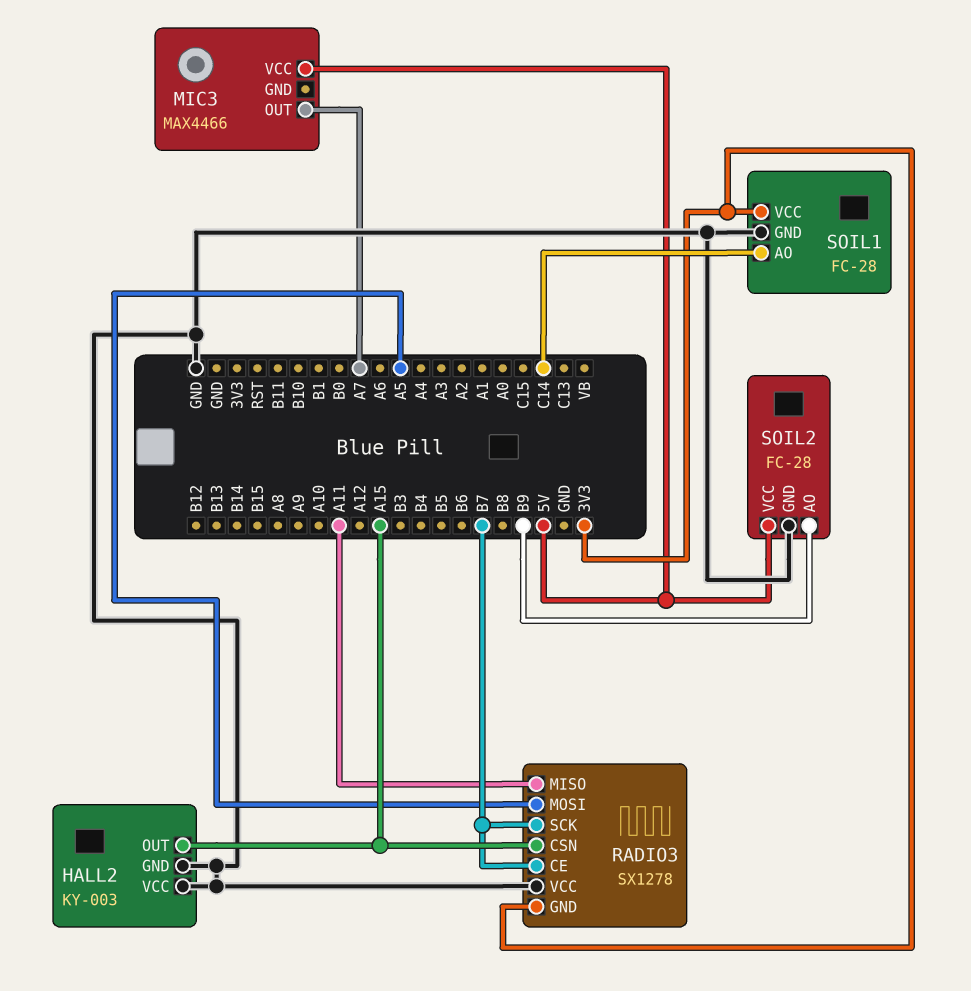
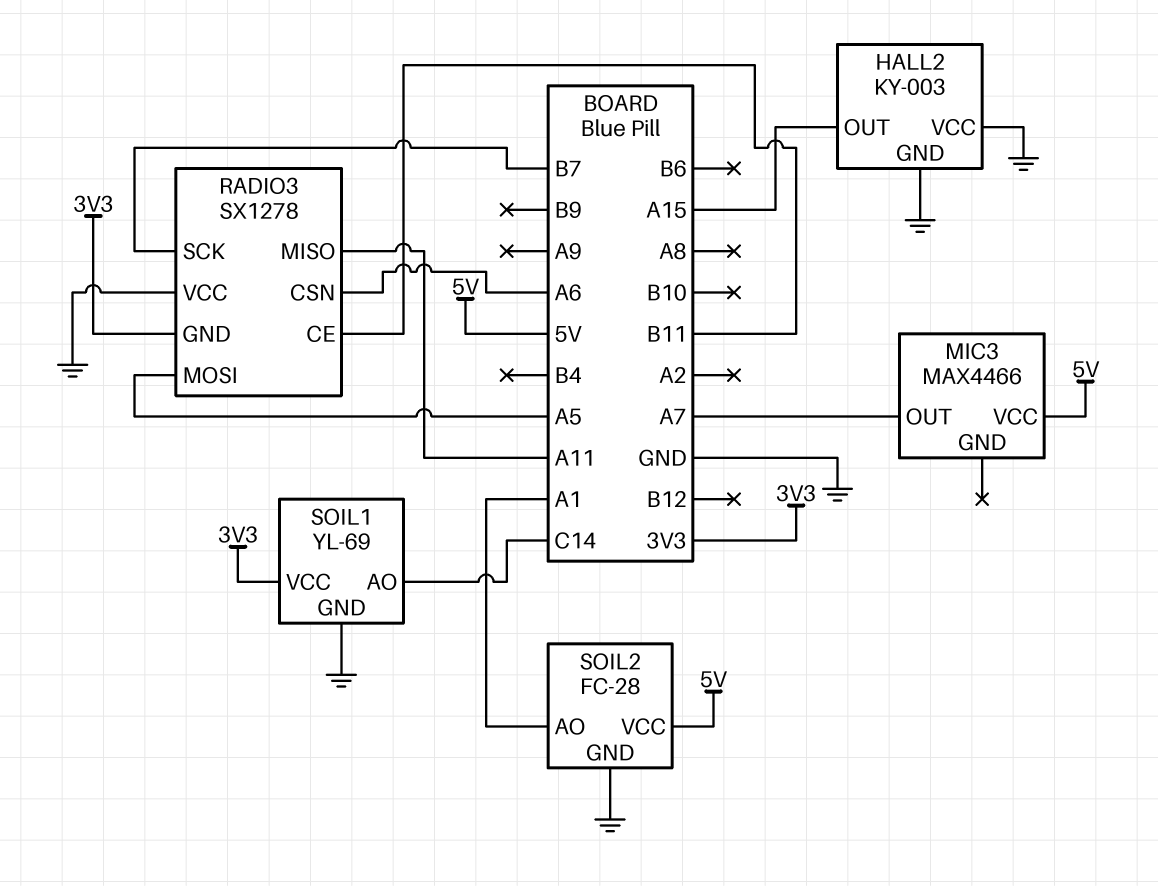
RADIO3 pin CE: B7 -> B11
RADIO3 pin CSN: A15 -> A6
SOIL1: FC-28 -> YL-69
SOIL2 pin AO: B9 -> A1

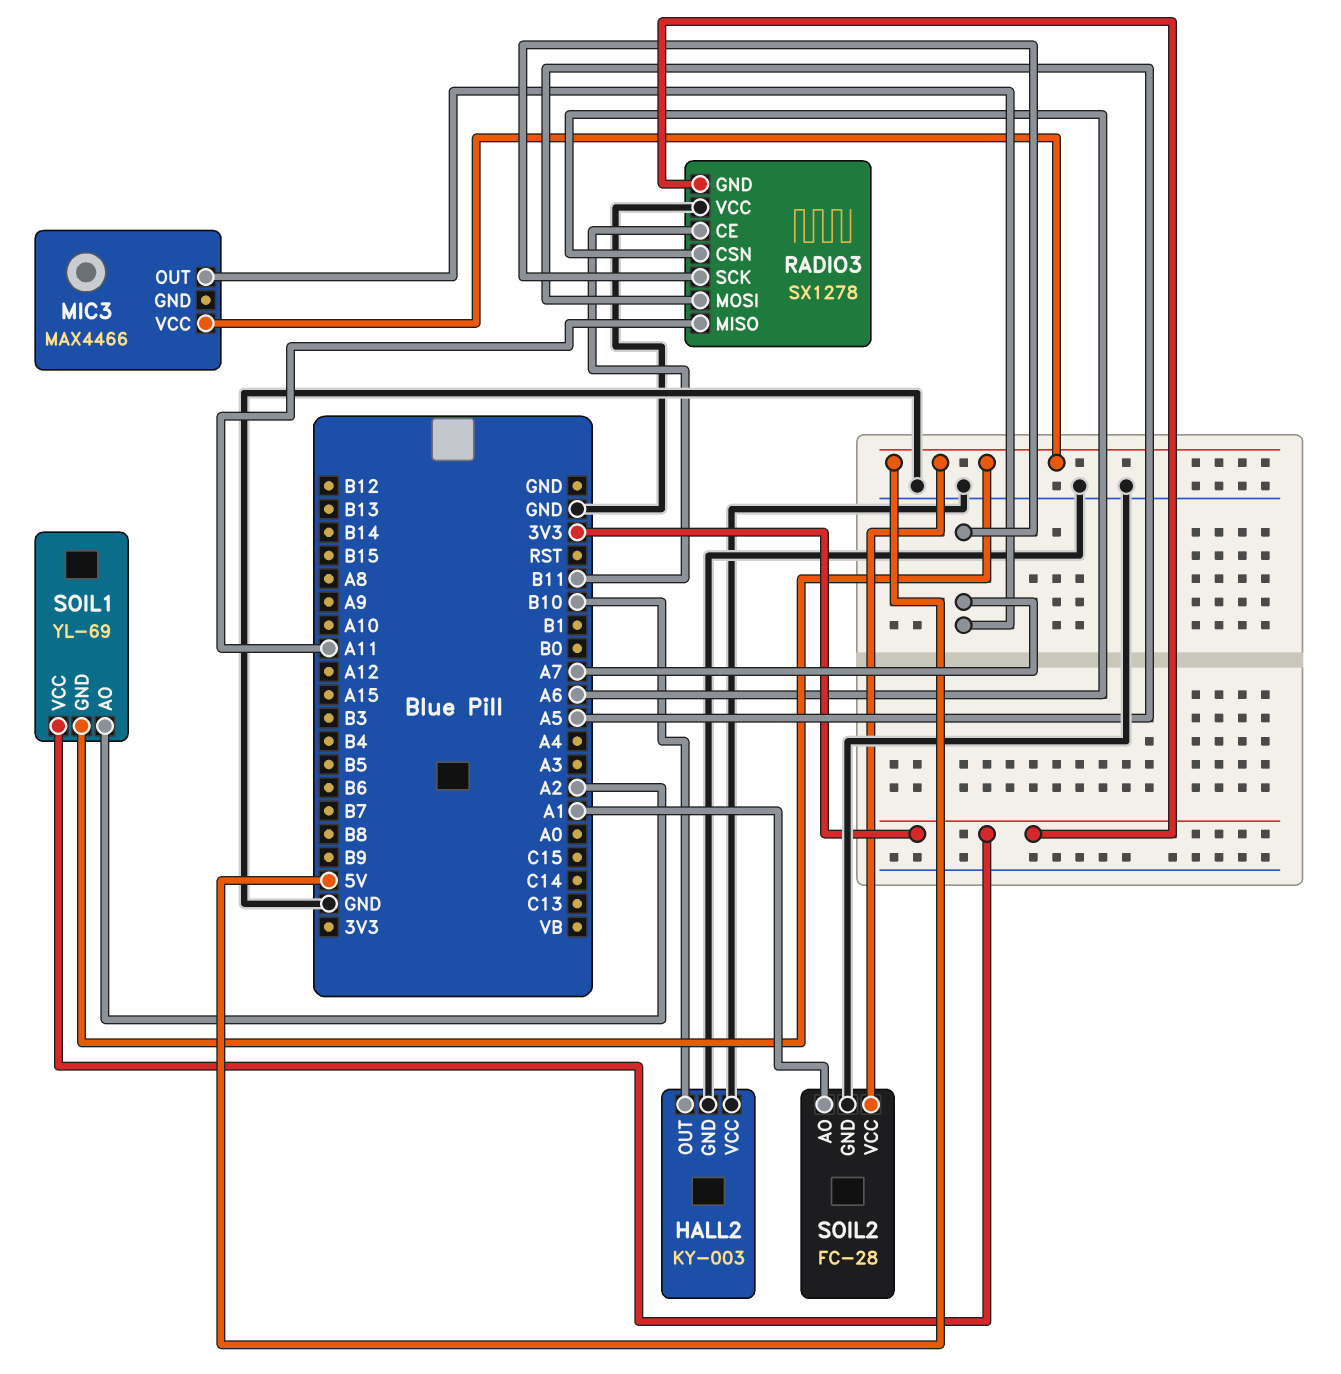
HALL2 pin OUT: A15 -> B10
RADIO3 pin SCK: B7 -> A7
SOIL1 pin AO: C14 -> A2
SOIL1 pin GND: GND -> 5V

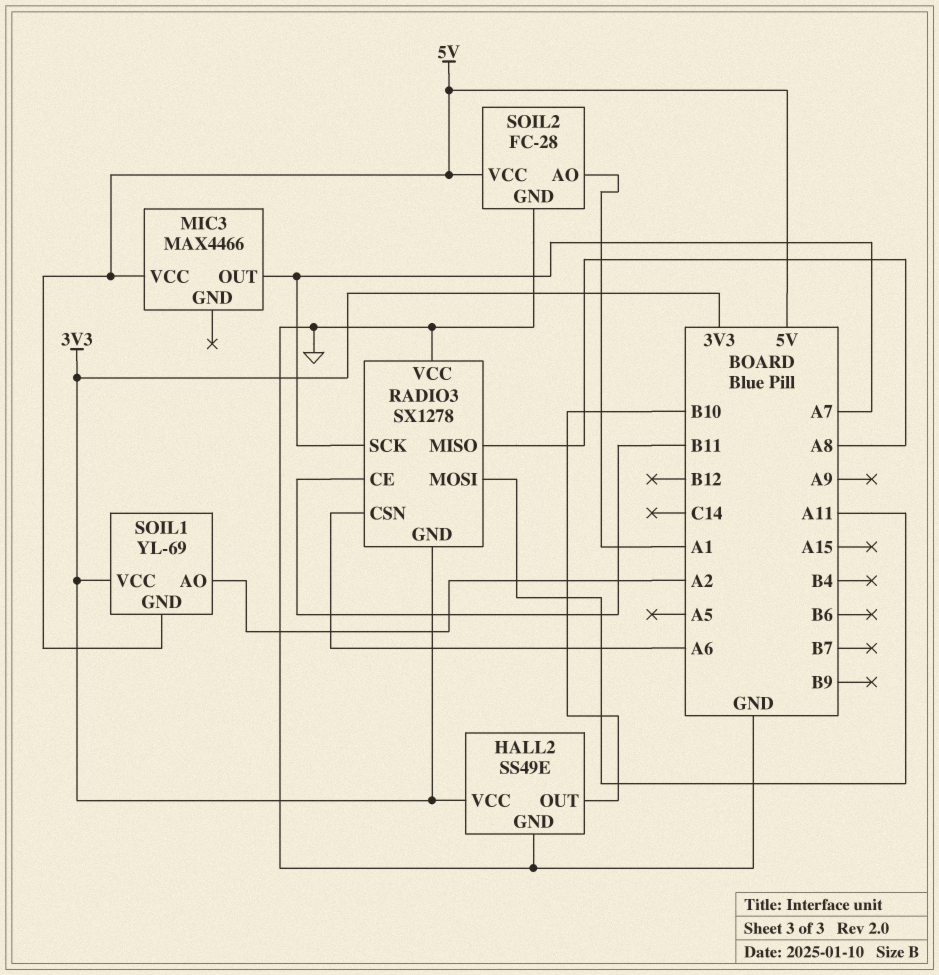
HALL2: KY-003 -> SS49E
HALL2 pin VCC: GND -> 3V3
RADIO3 pin MISO: A11 -> A8
RADIO3 pin MOSI: A5 -> A11

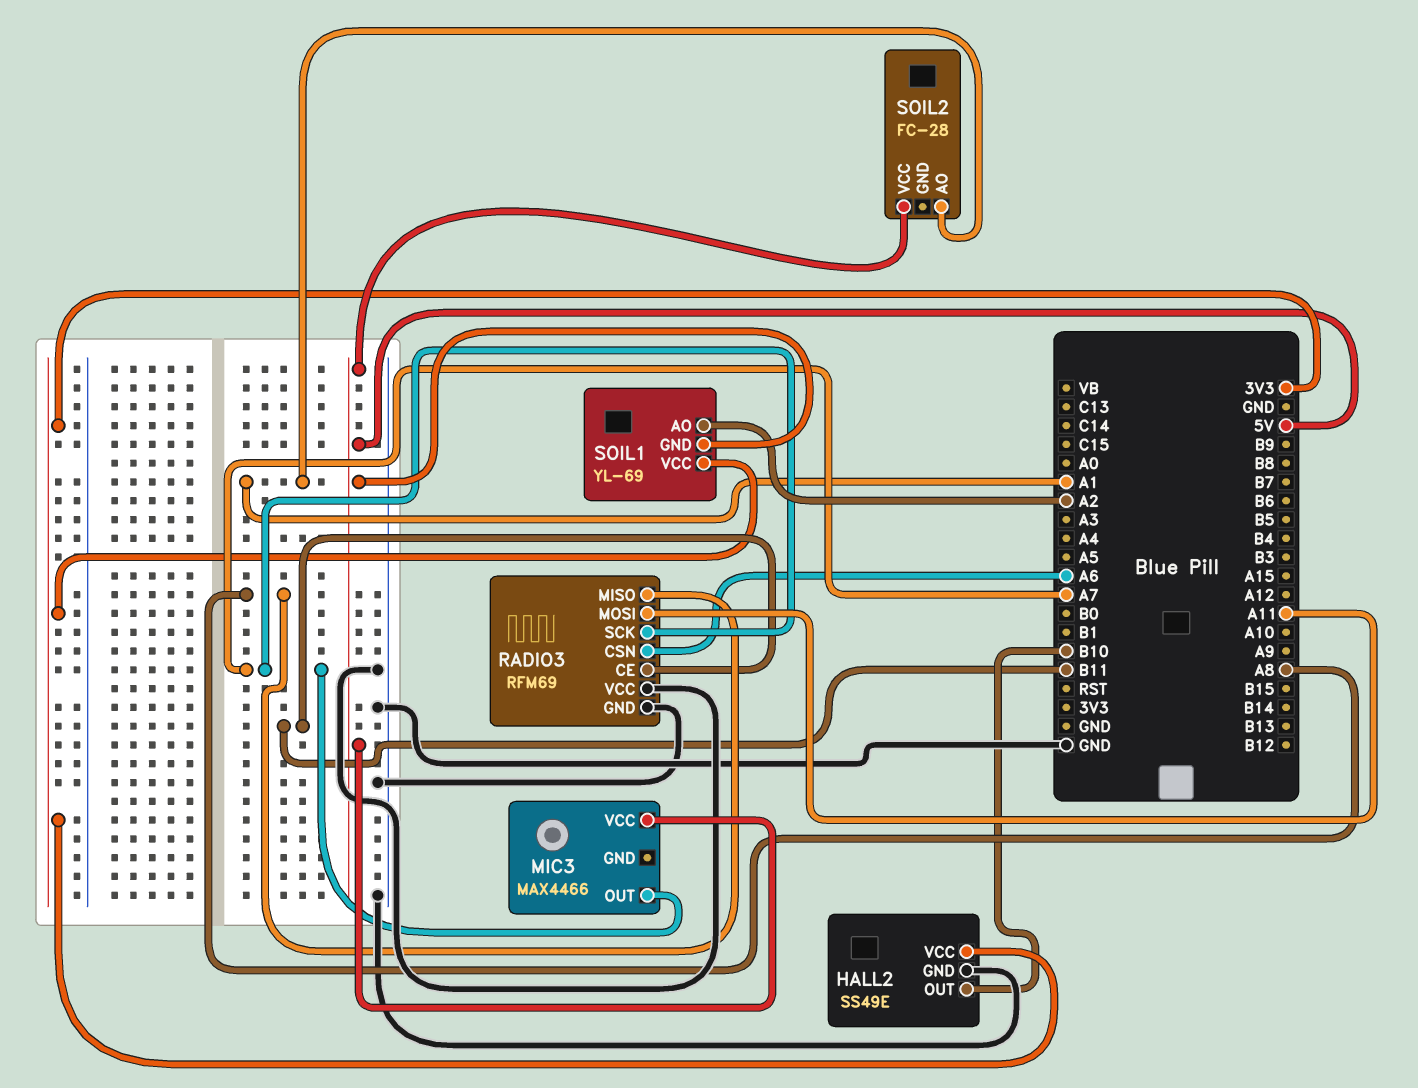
RADIO3: SX1278 -> RFM69
RADIO3 pin GND: 3V3 -> GND
SOIL2 pin GND: GND -> none

